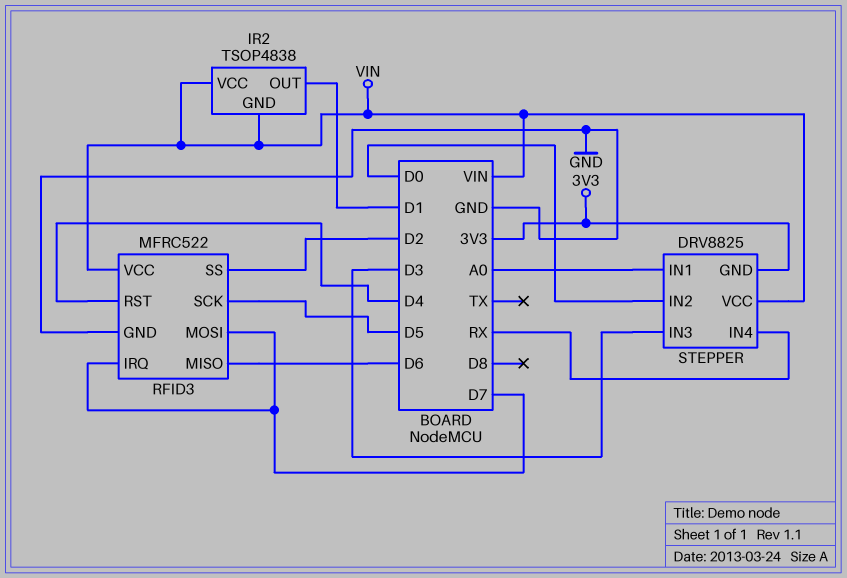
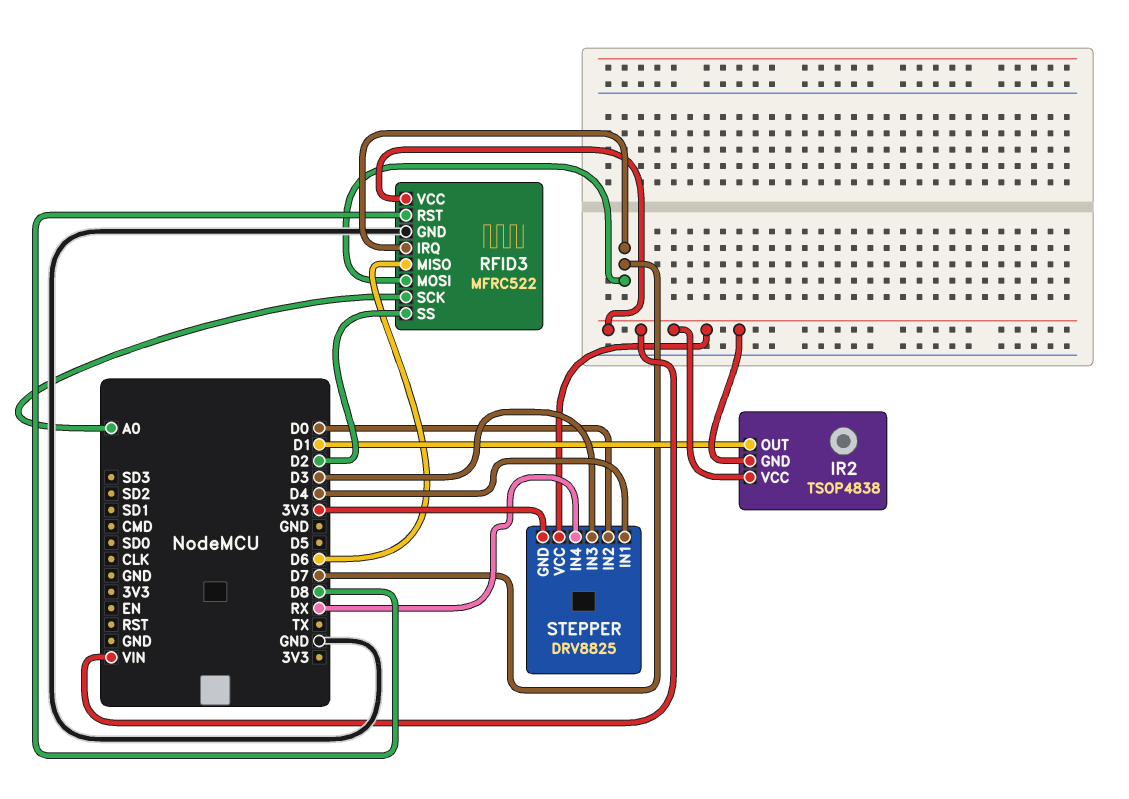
RFID3 pin RST: D4 -> D8
RFID3 pin SCK: D5 -> A0
STEPPER pin IN1: A0 -> D4

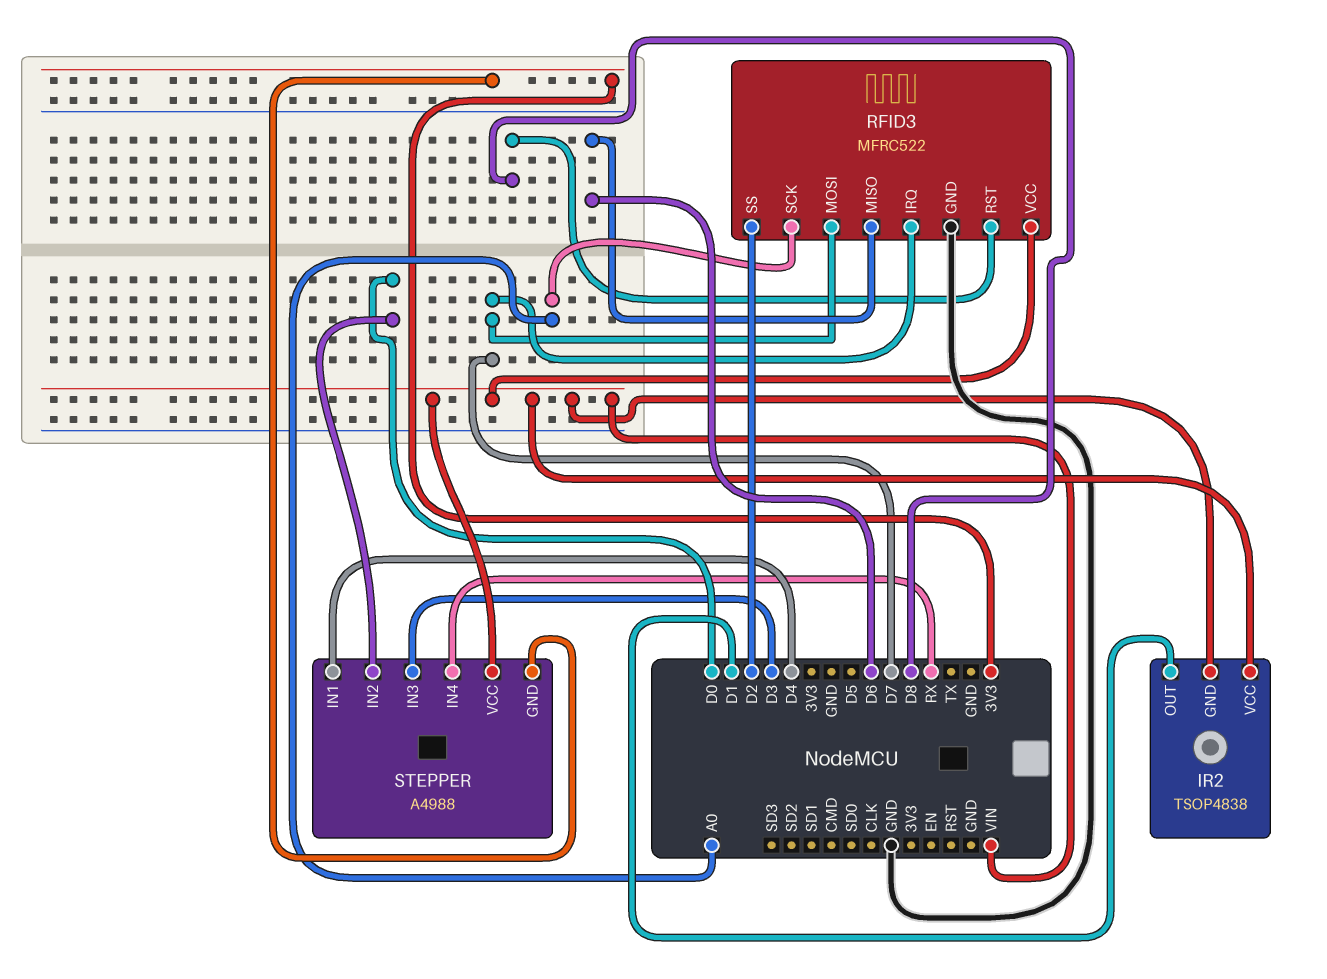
STEPPER: DRV8825 -> A4988

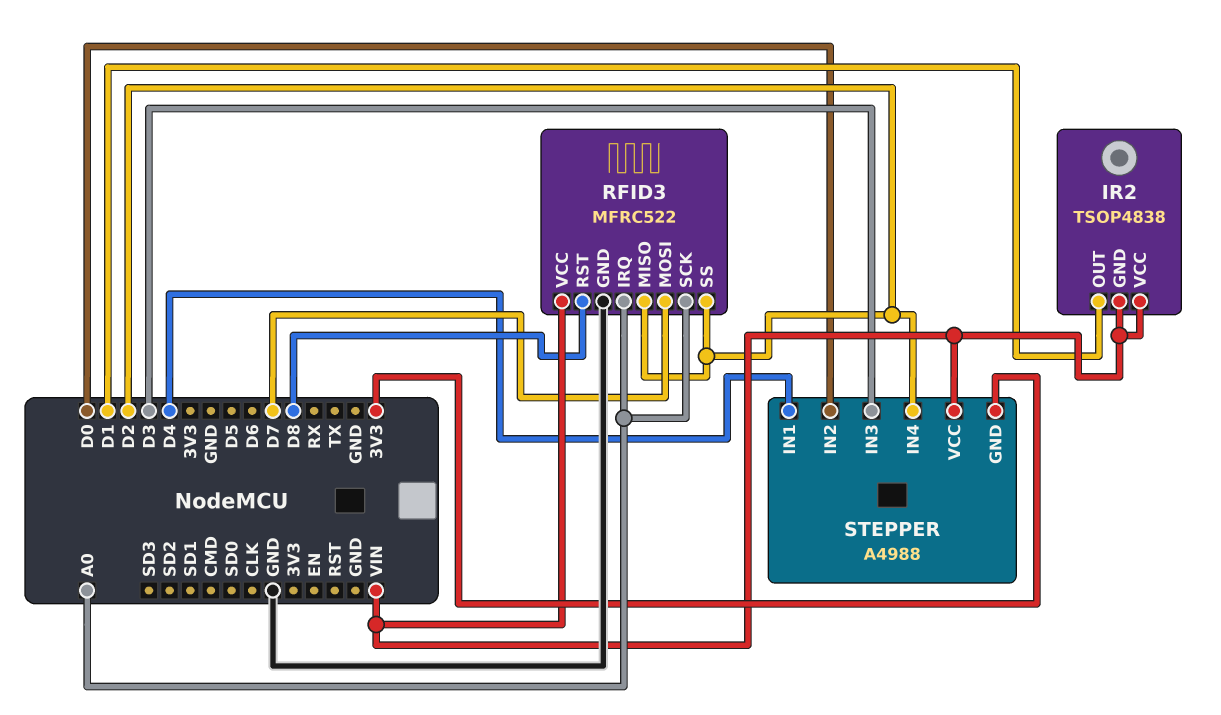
RFID3 pin IRQ: D7 -> A0
RFID3 pin MISO: D6 -> D2
STEPPER pin IN4: RX -> D2

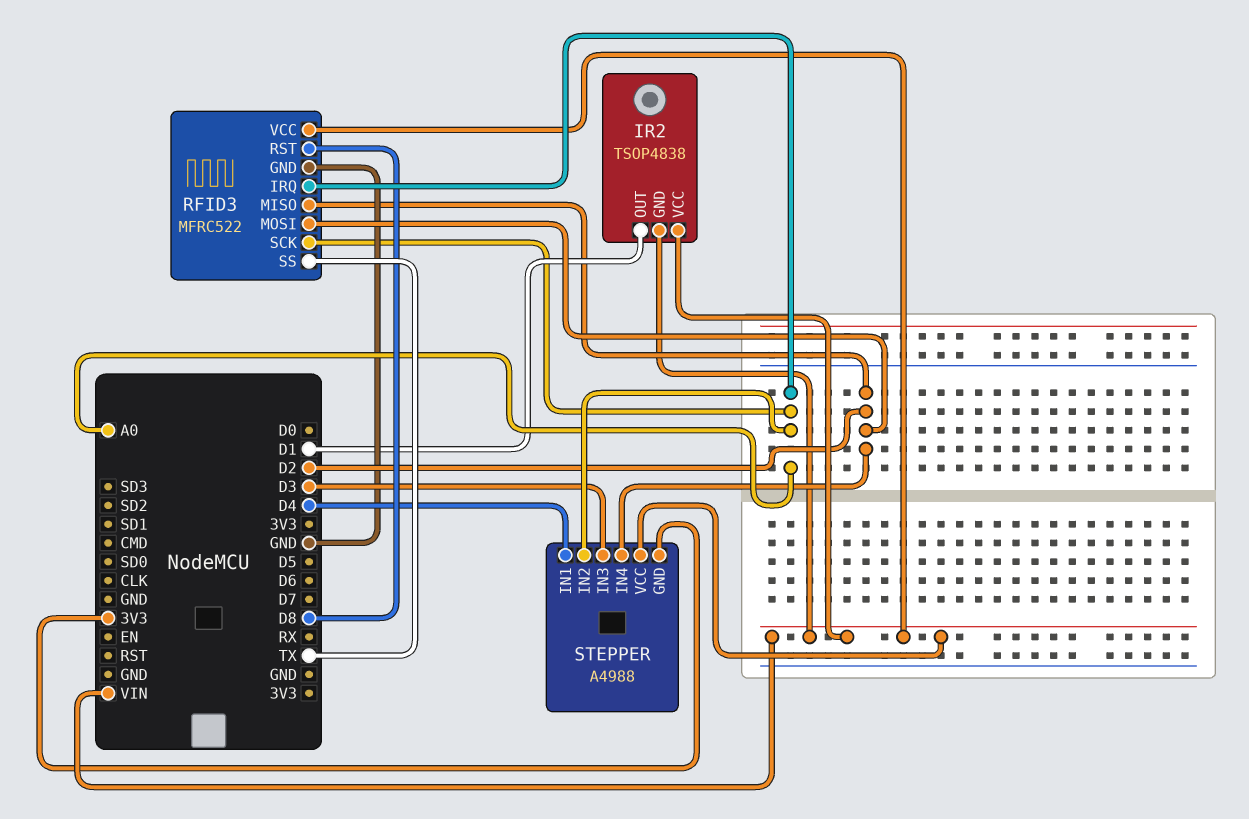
RFID3 pin MOSI: D7 -> D2
RFID3 pin SS: D2 -> TX
STEPPER pin IN2: D0 -> A0

